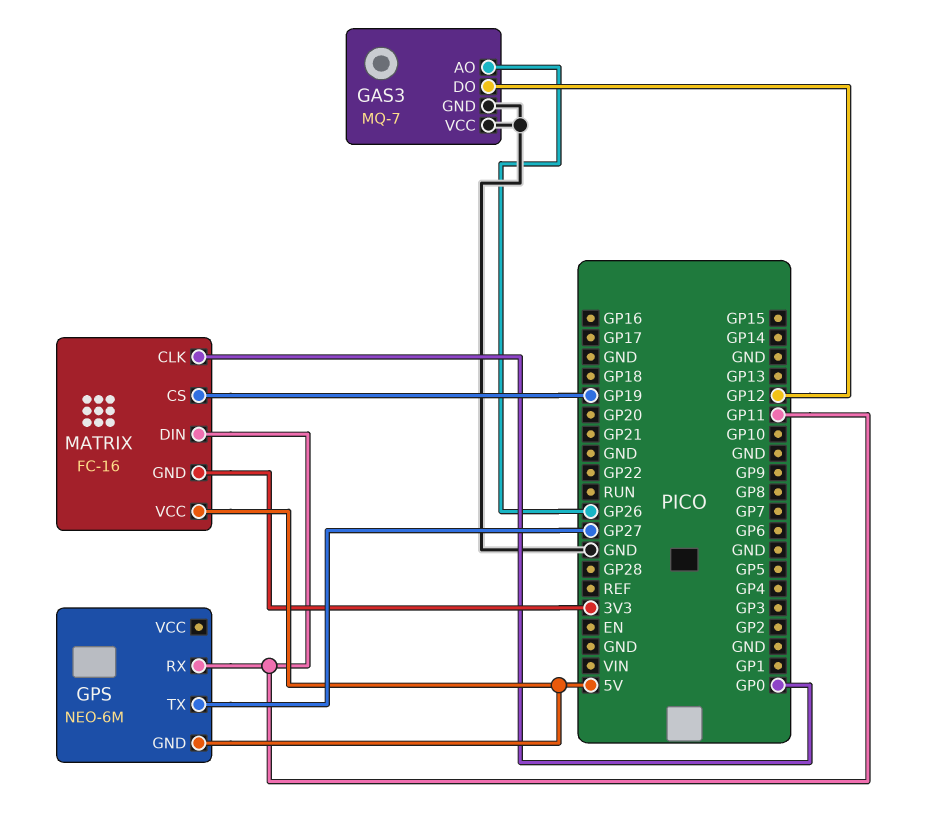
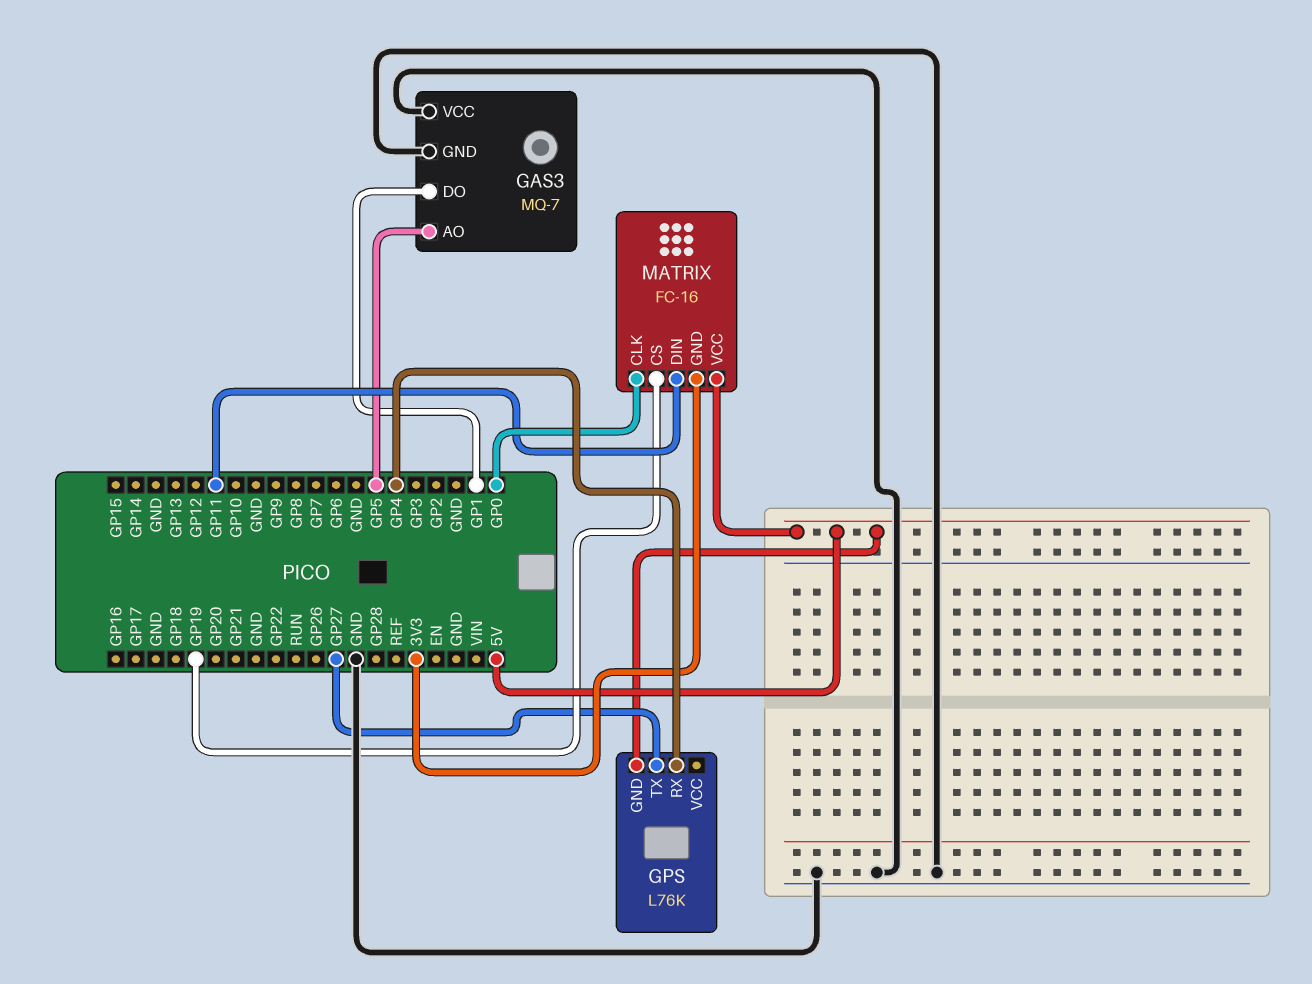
GAS3 pin AO: GP26 -> GP5
GAS3 pin DO: GP12 -> GP1
GPS: NEO-6M -> L76K
GPS pin RX: GP11 -> GP4

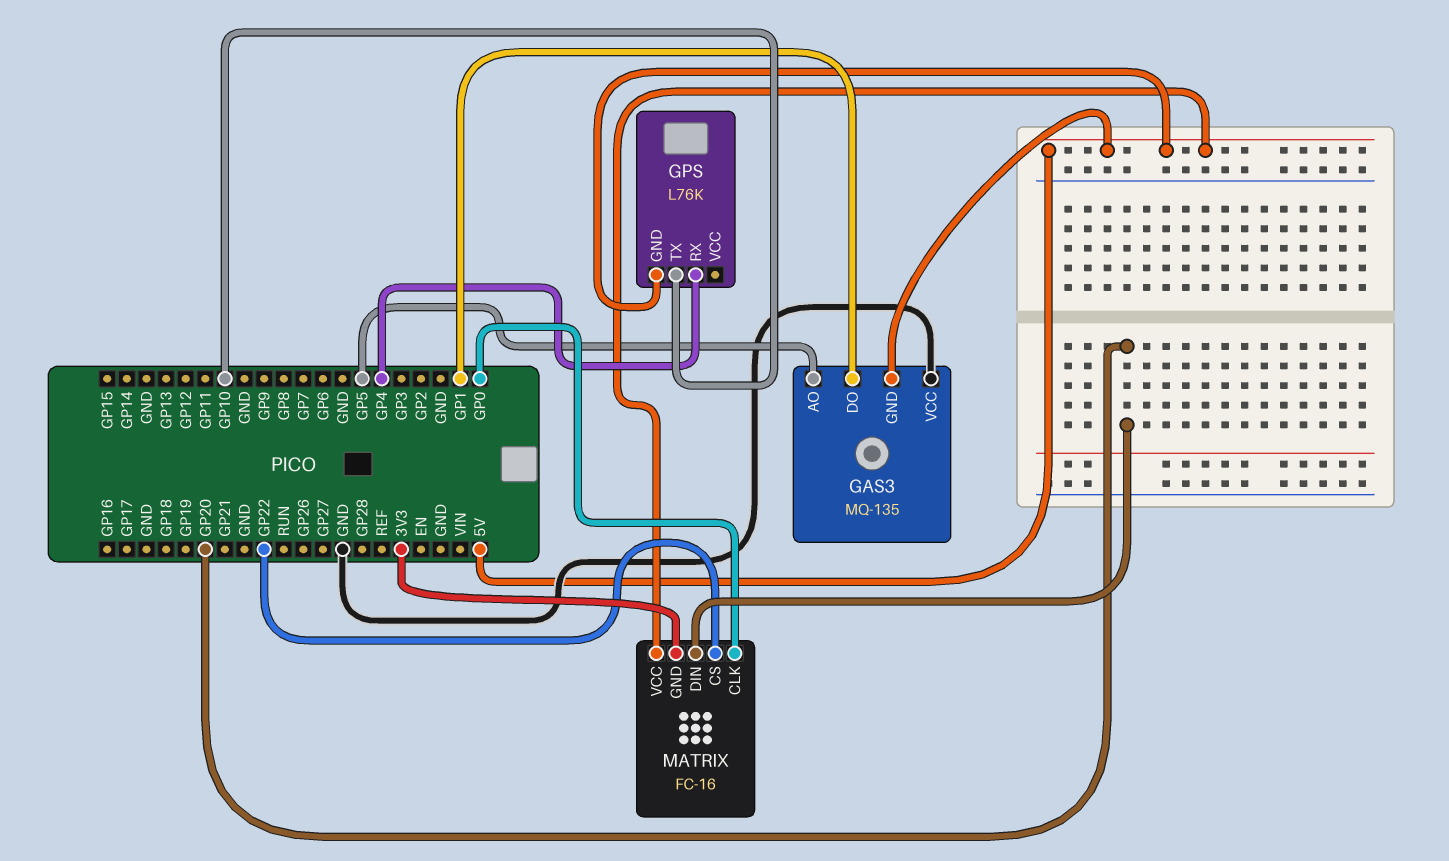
GAS3: MQ-7 -> MQ-135
GAS3 pin GND: GND -> 5V
GPS pin TX: GP27 -> GP10
MATRIX pin CS: GP19 -> GP22
MATRIX pin DIN: GP11 -> GP20

